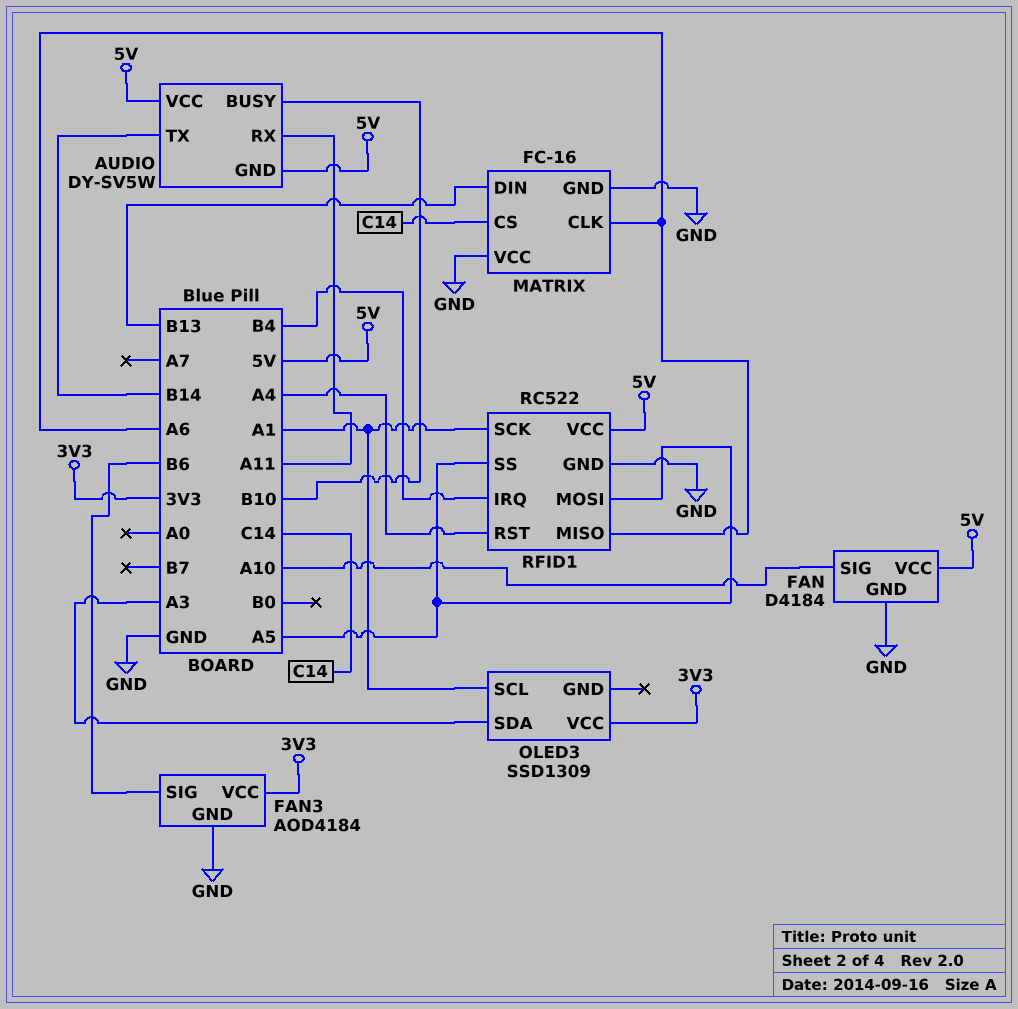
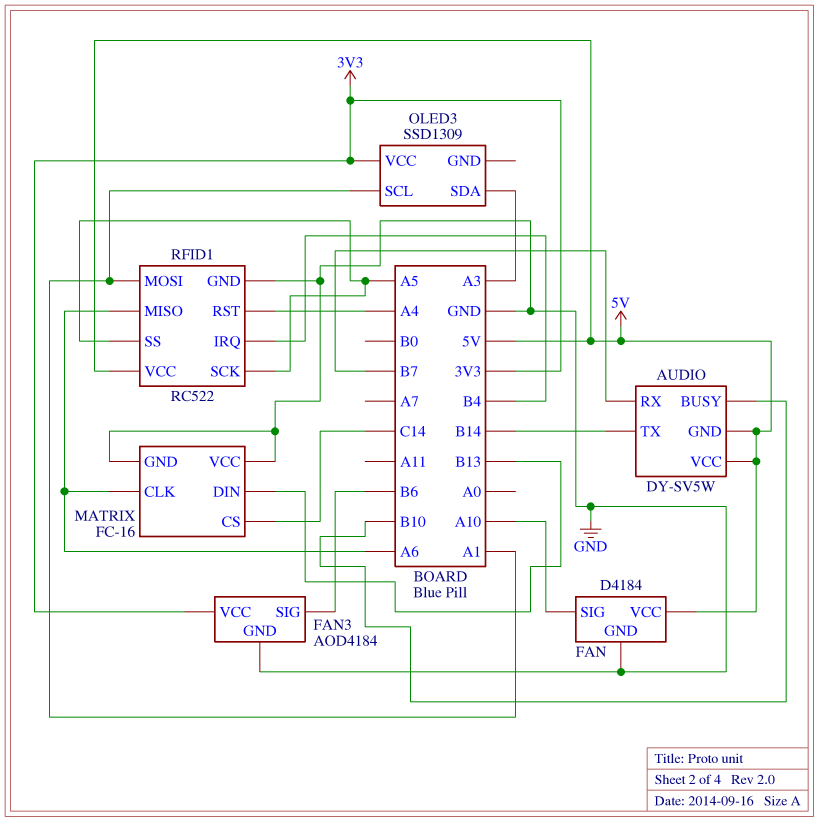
AUDIO pin RX: A11 -> B7
RFID1 pin MOSI: A5 -> A1
RFID1 pin SCK: A1 -> A5

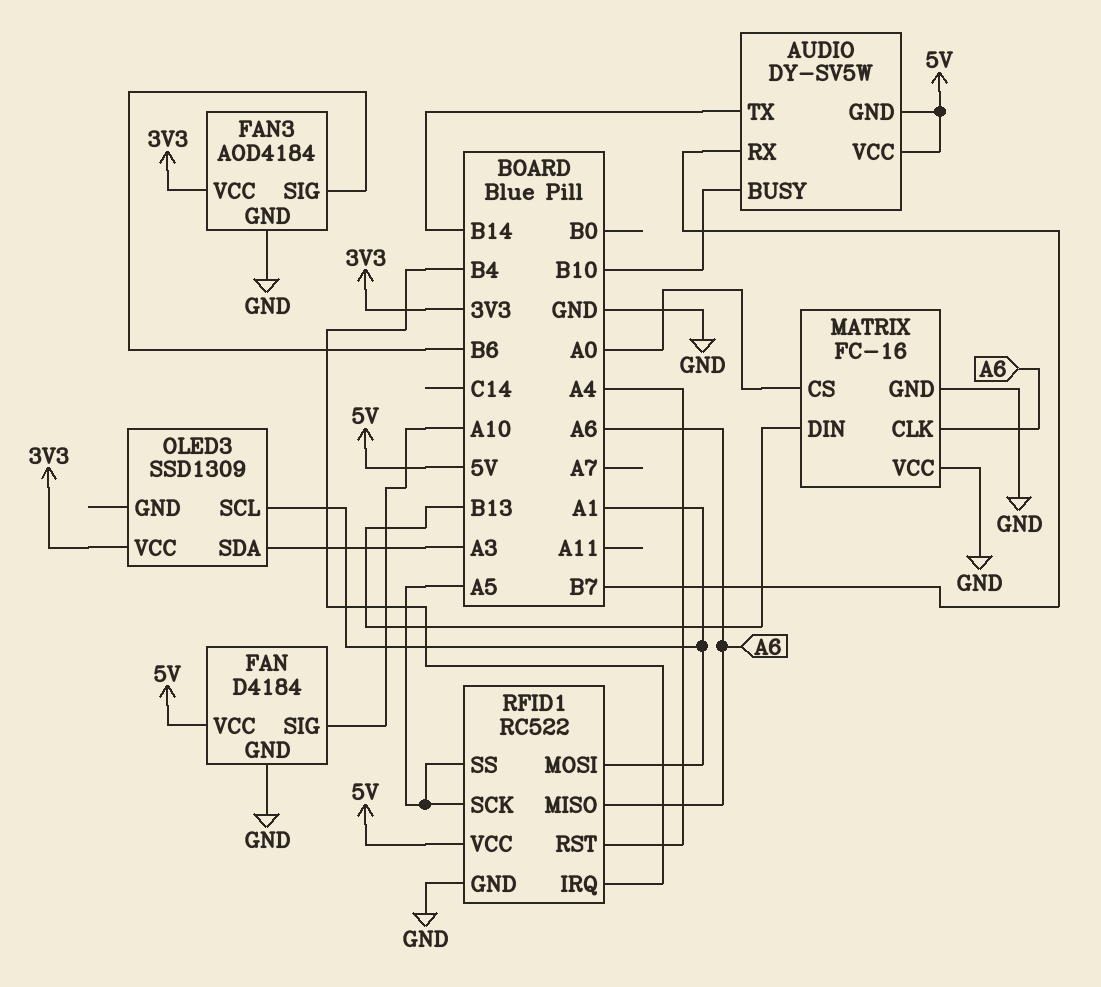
MATRIX pin CS: C14 -> A0

